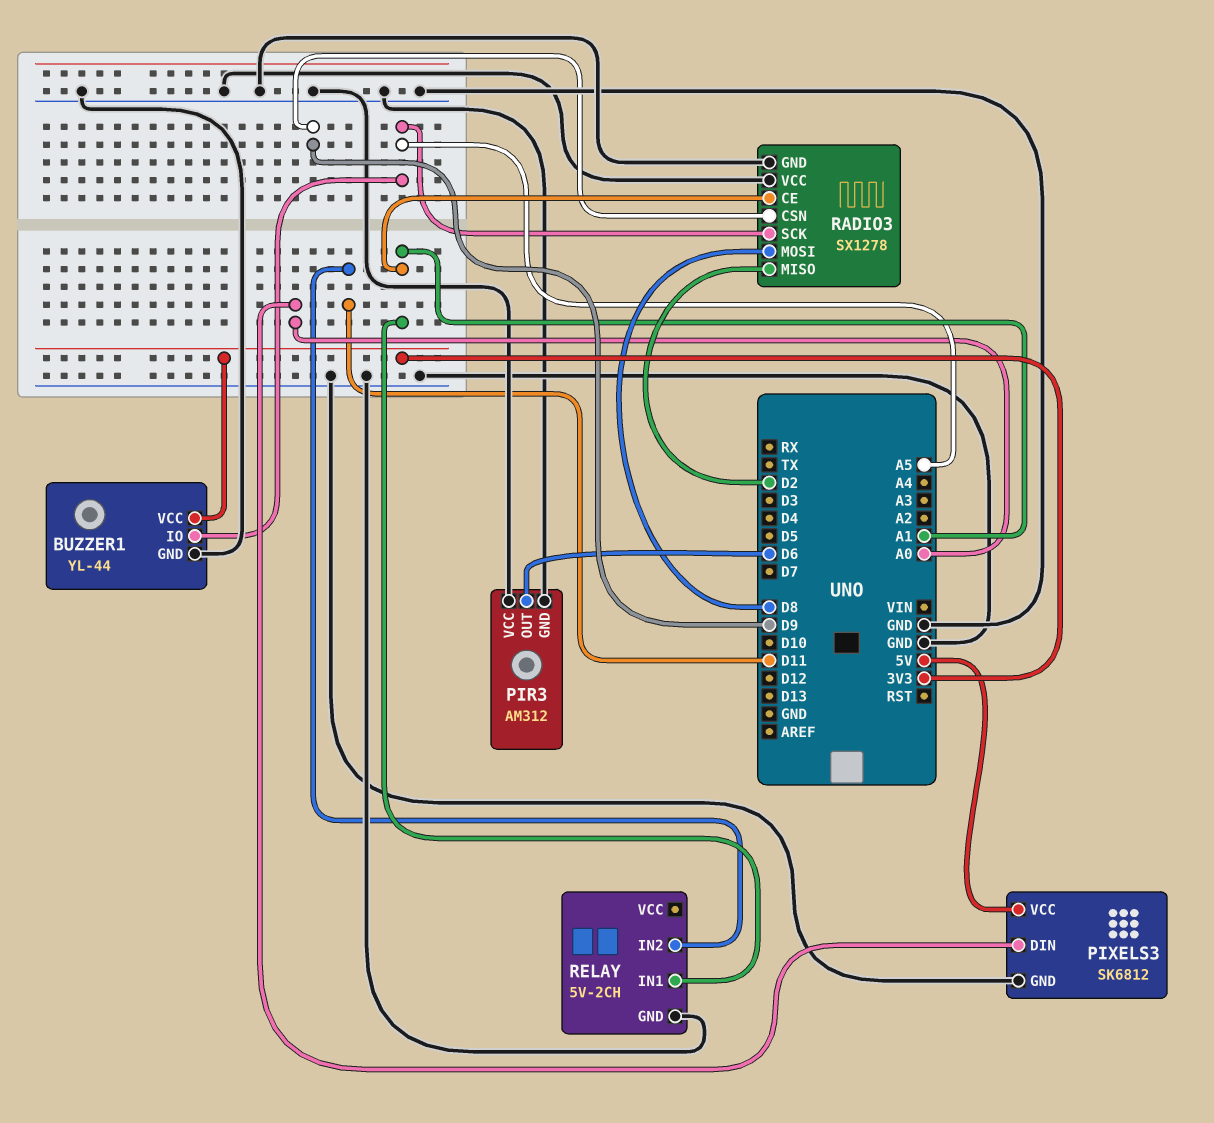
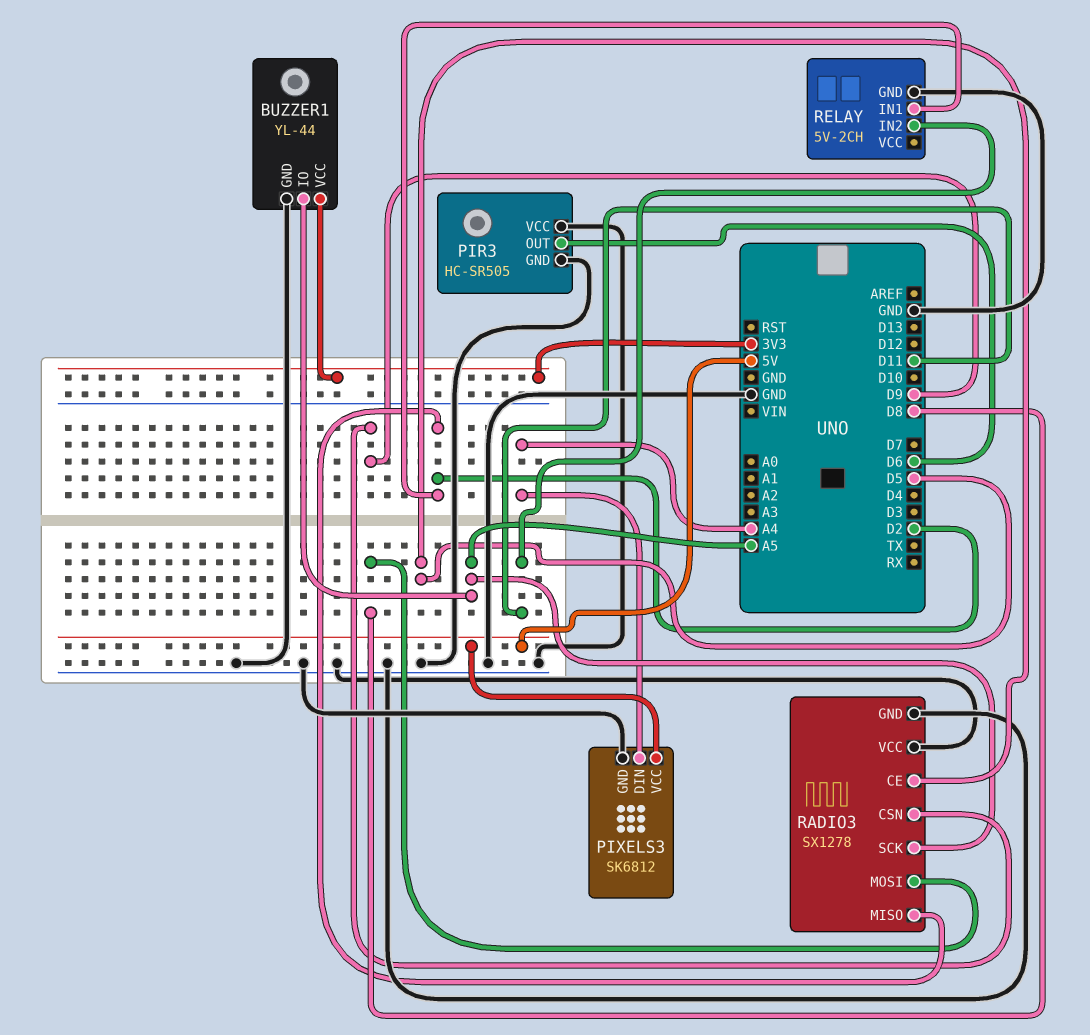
PIR3: AM312 -> HC-SR505
PIXELS3 pin DIN: A0 -> A4
RADIO3 pin CE: A1 -> D5
RELAY pin IN1: A1 -> D2

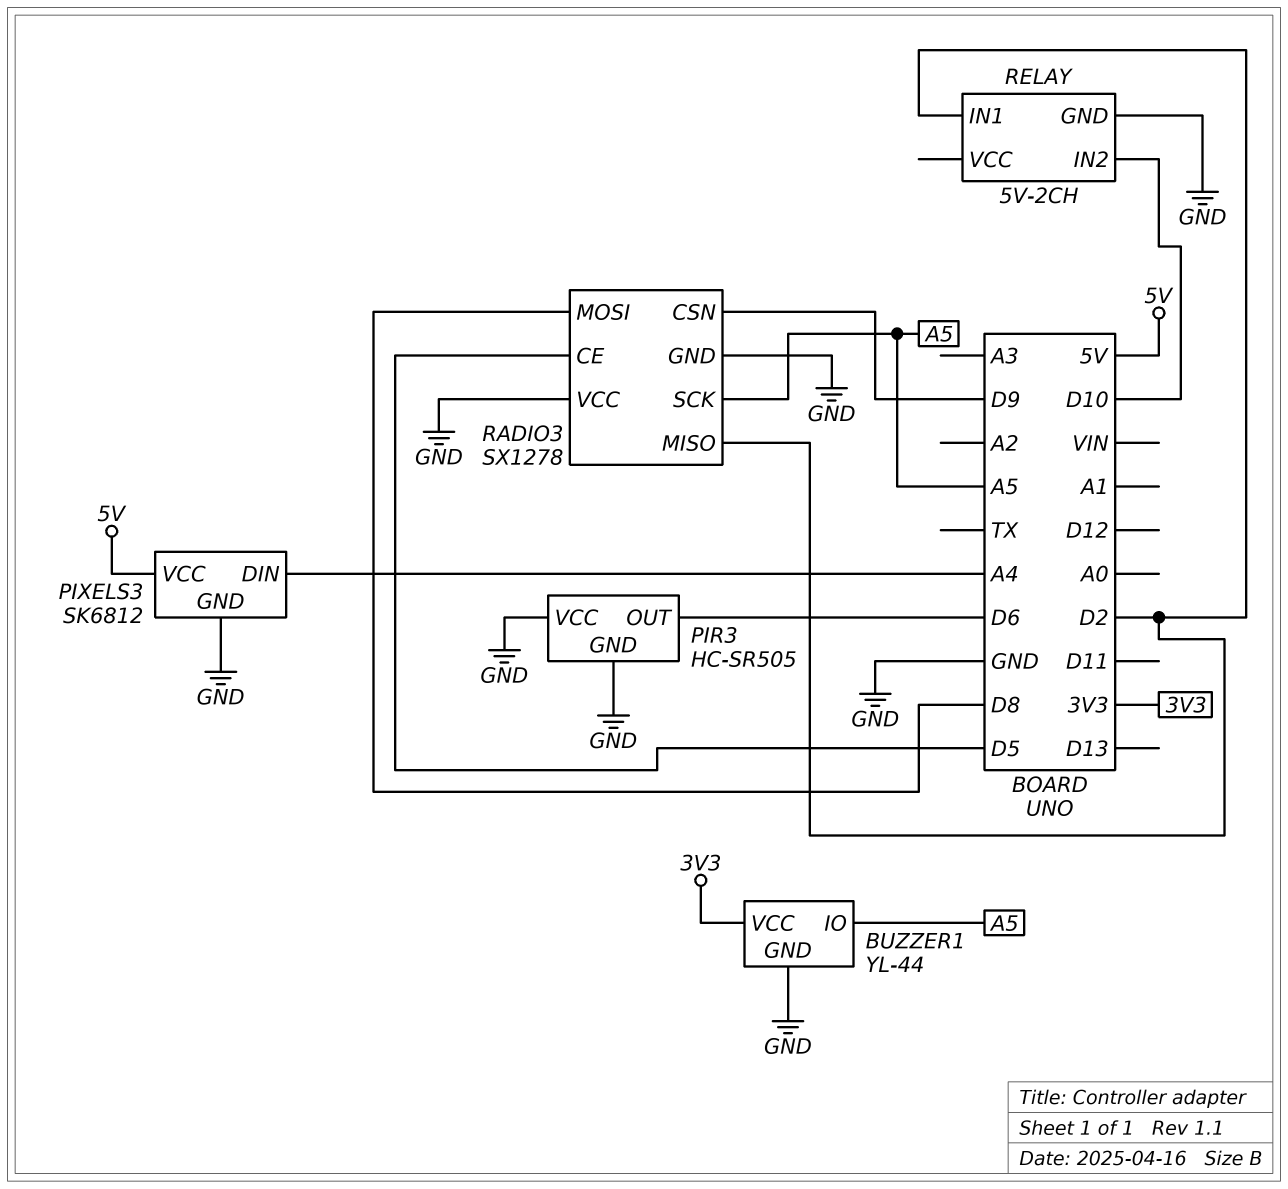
RELAY pin IN2: D11 -> D10

